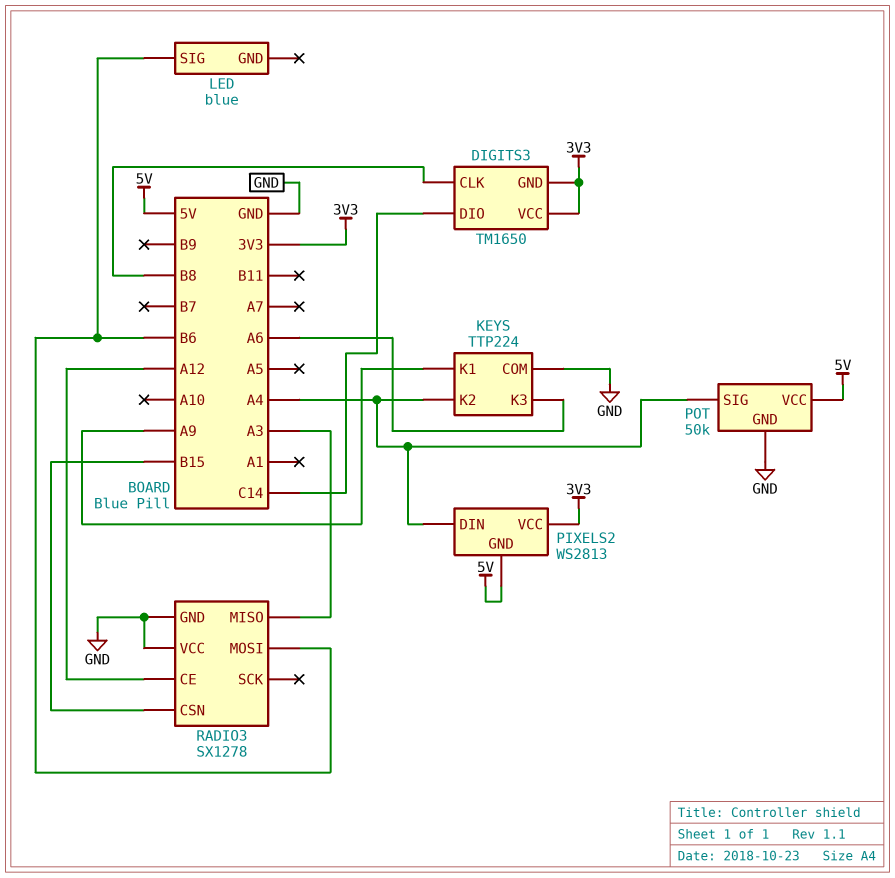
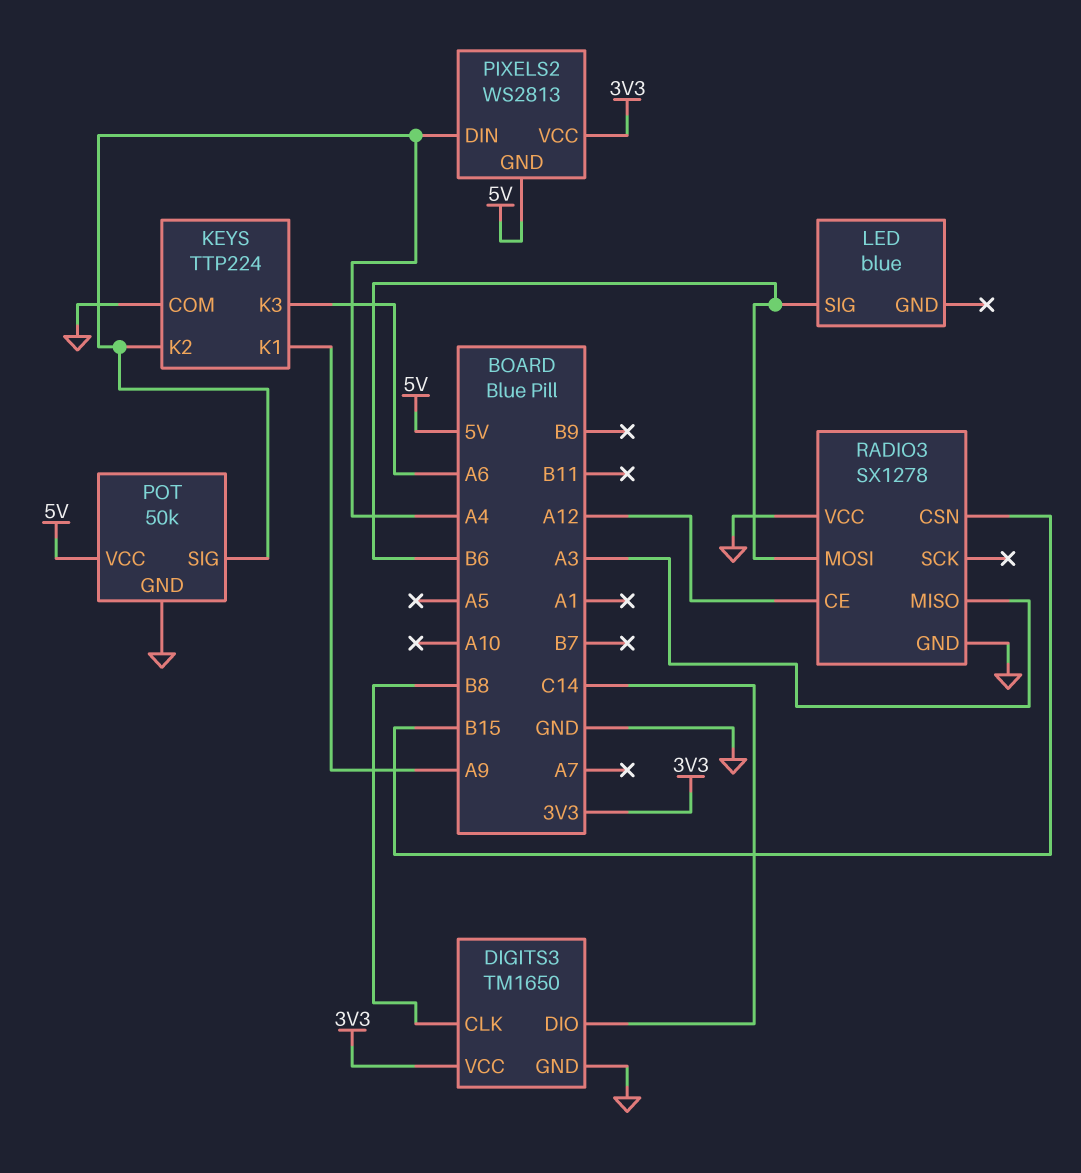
DIGITS3 pin GND: 3V3 -> GND

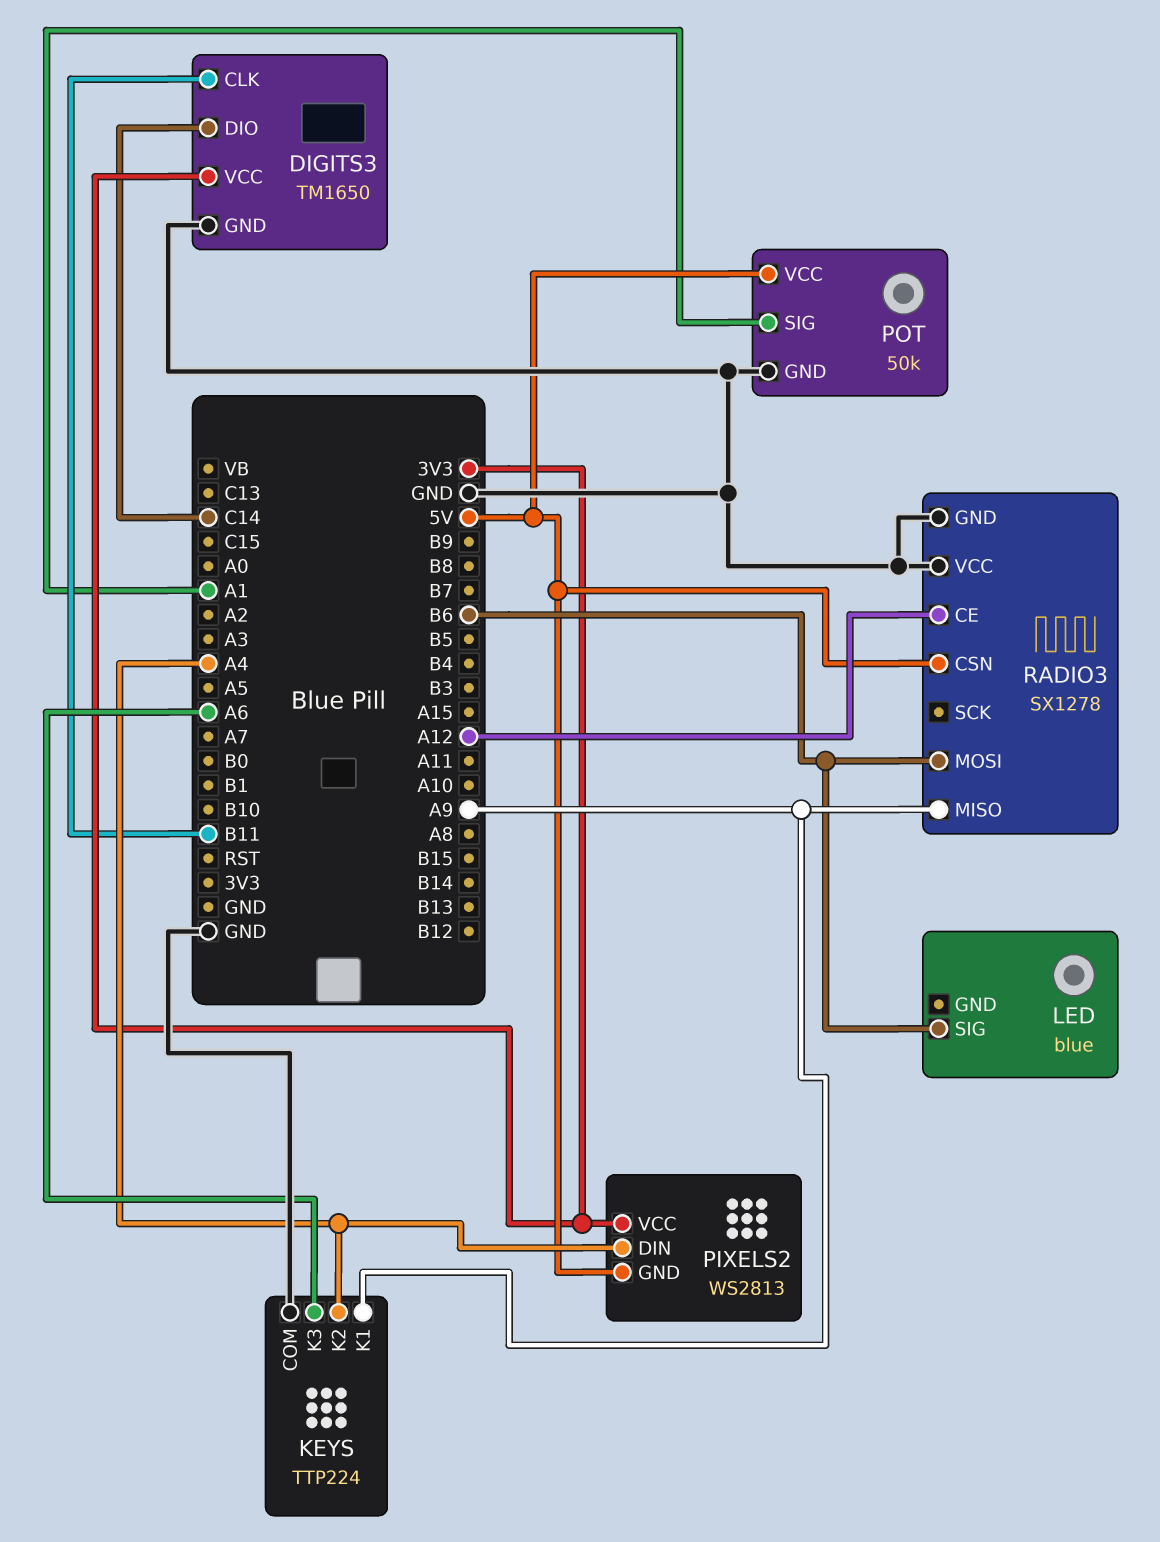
DIGITS3 pin CLK: B8 -> B11
POT pin SIG: A4 -> A1
RADIO3 pin CSN: B15 -> 5V
RADIO3 pin MISO: A3 -> A9

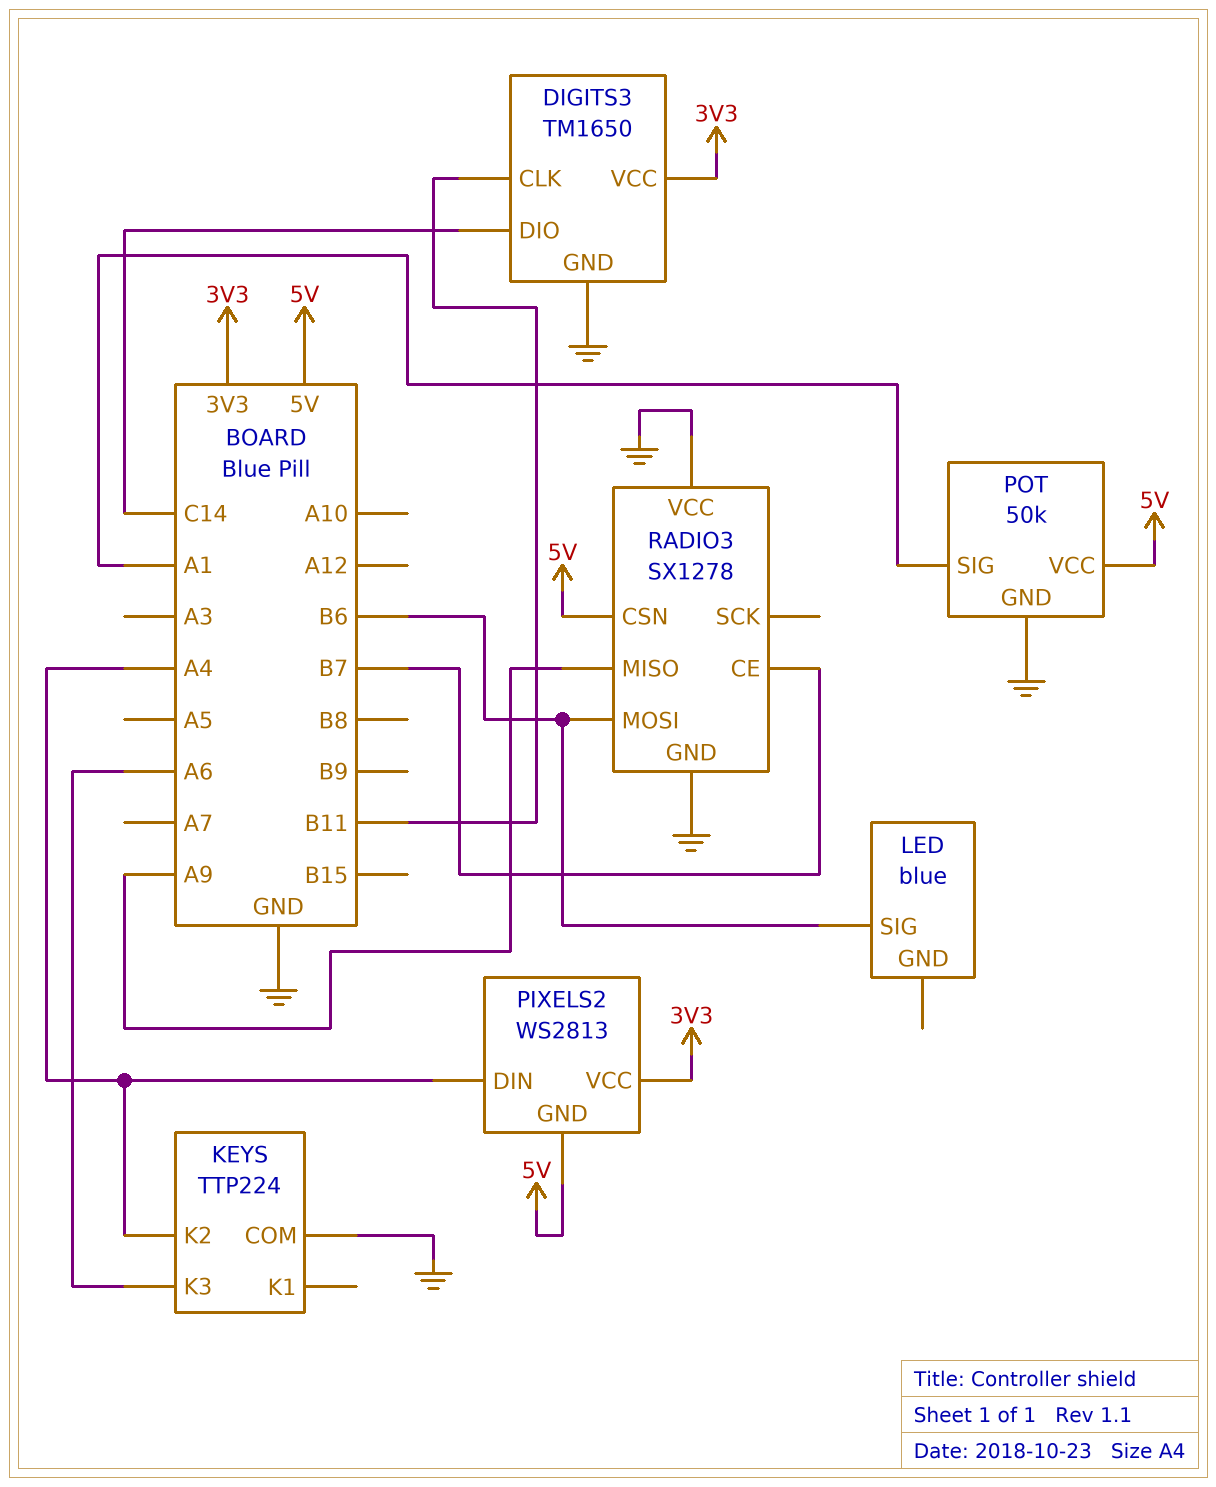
KEYS pin K1: A9 -> none
RADIO3 pin CE: A12 -> B7

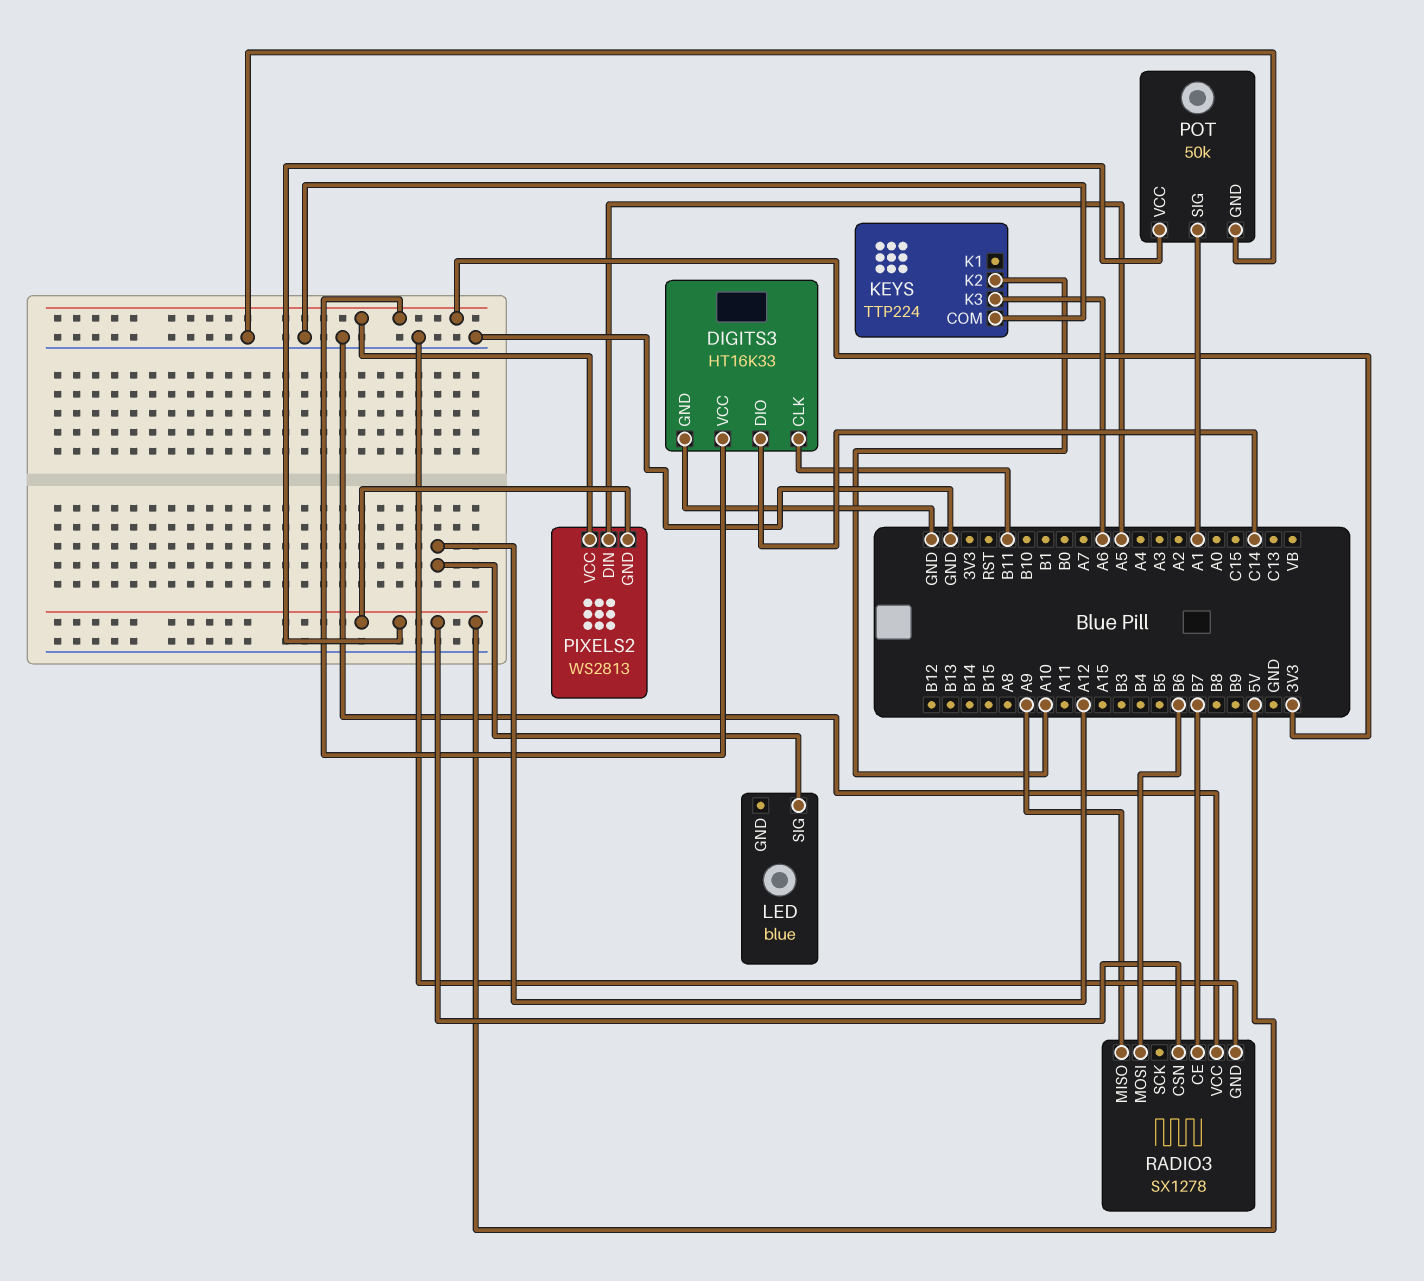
DIGITS3: TM1650 -> HT16K33
KEYS pin K2: A4 -> A10
LED pin SIG: B6 -> A12
PIXELS2 pin DIN: A4 -> A5

